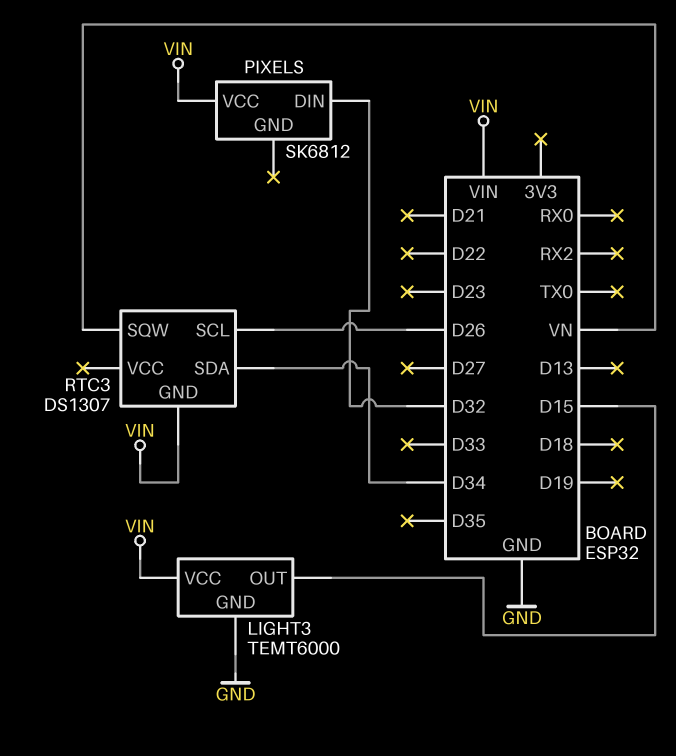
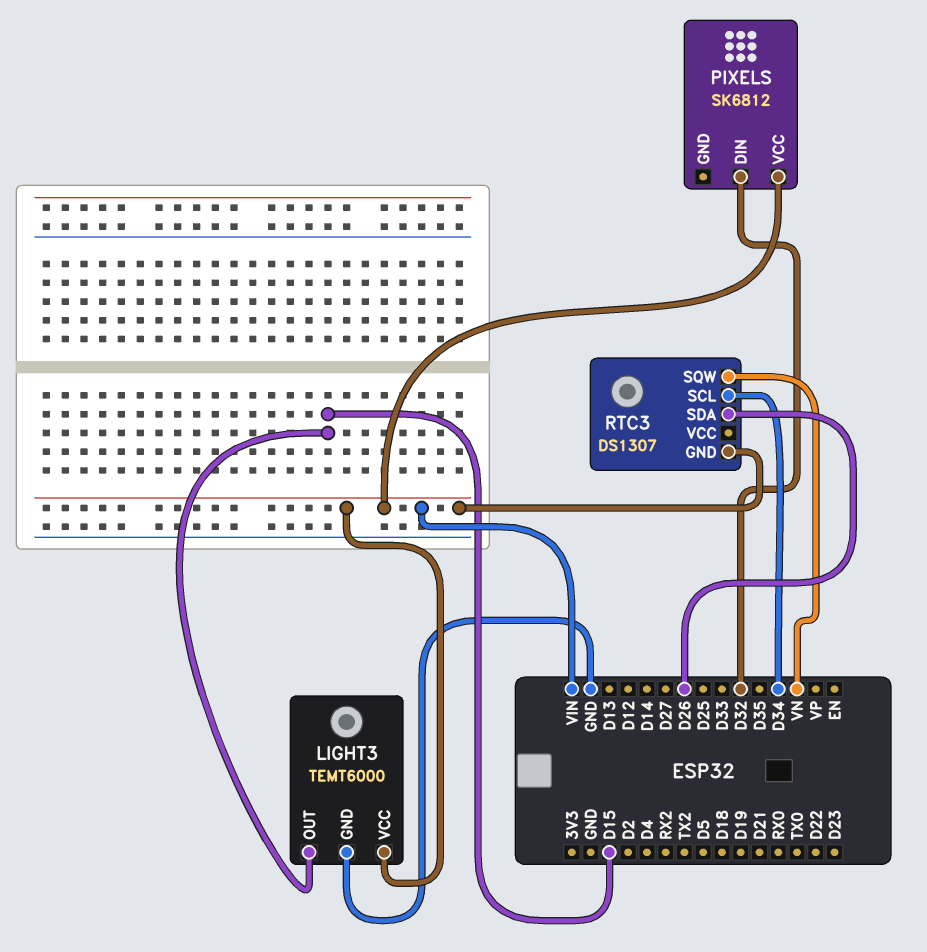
RTC3 pin SCL: D26 -> D34
RTC3 pin SDA: D34 -> D26

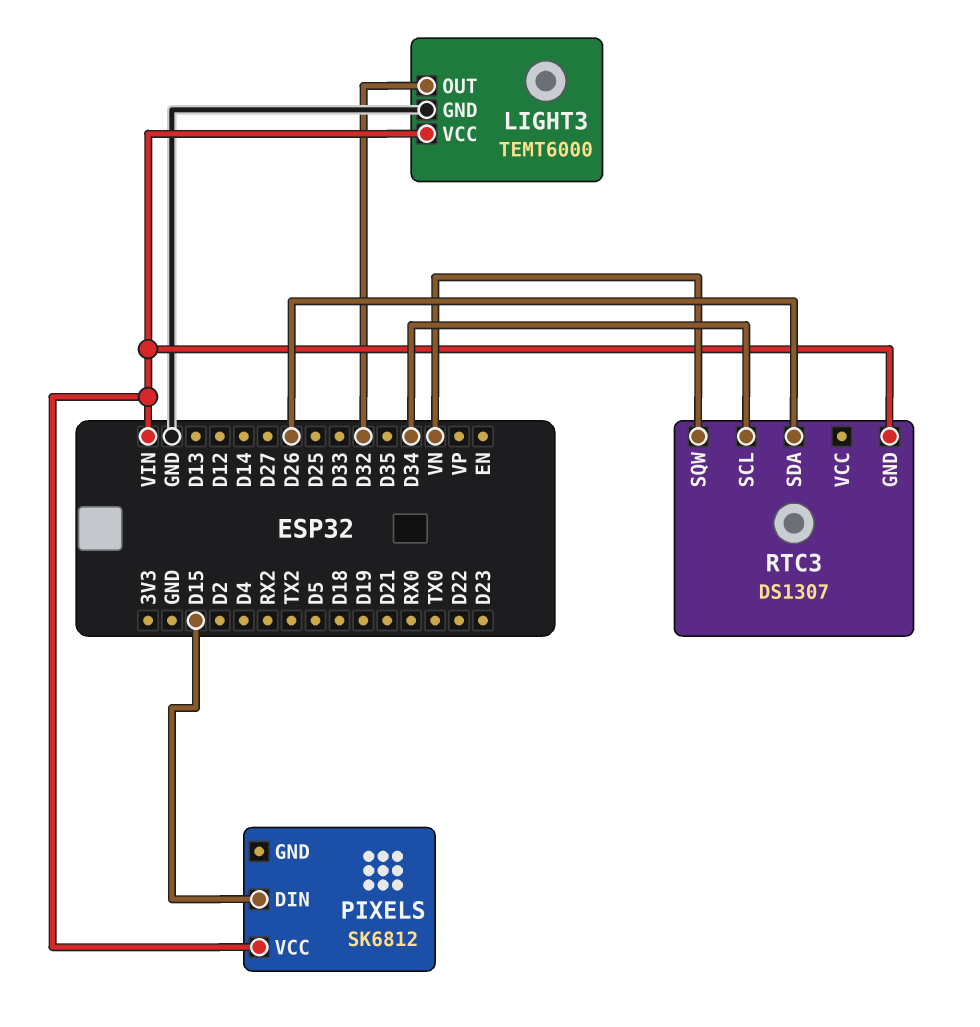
LIGHT3 pin OUT: D15 -> D32
PIXELS pin DIN: D32 -> D15

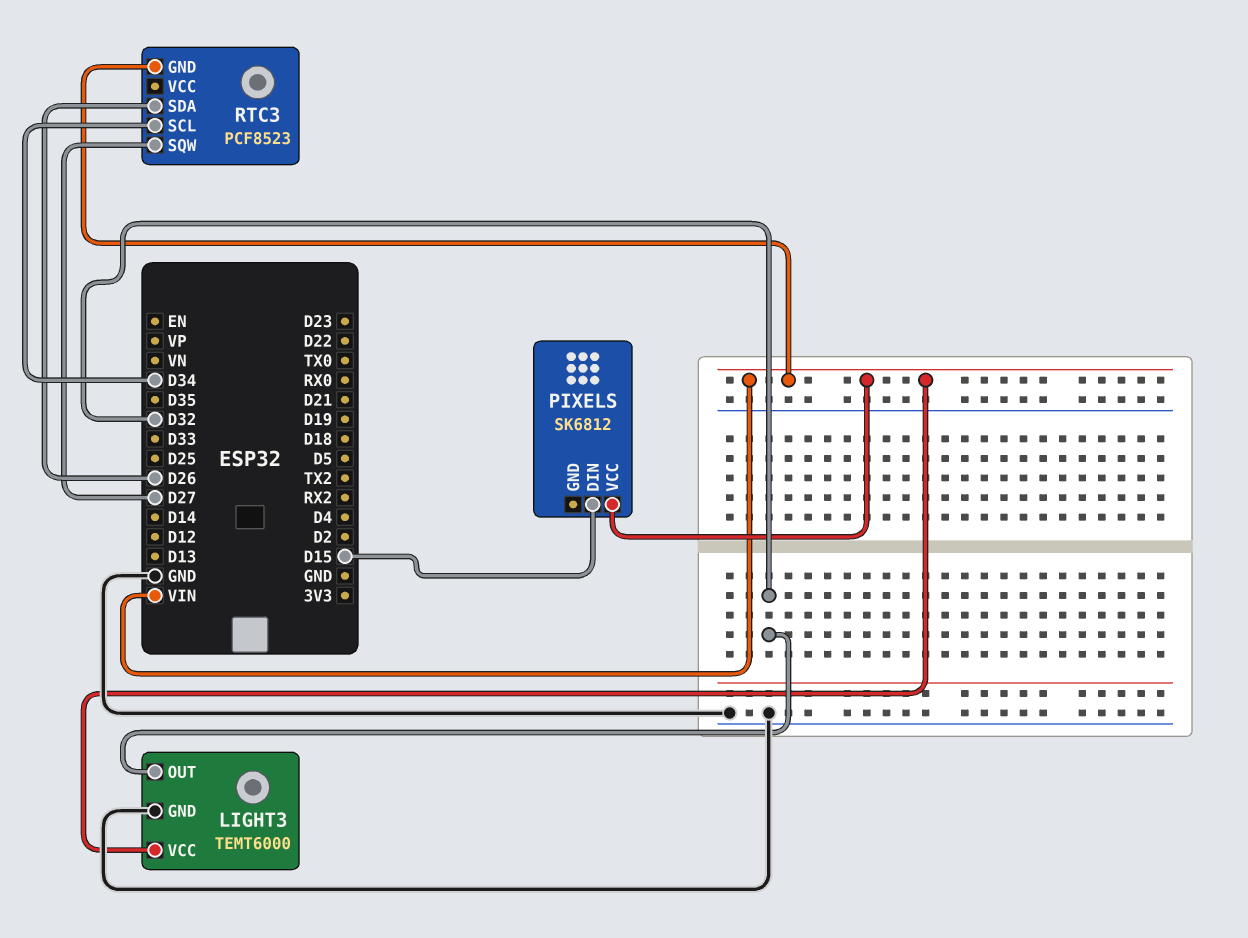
RTC3: DS1307 -> PCF8523
RTC3 pin SQW: VN -> D27

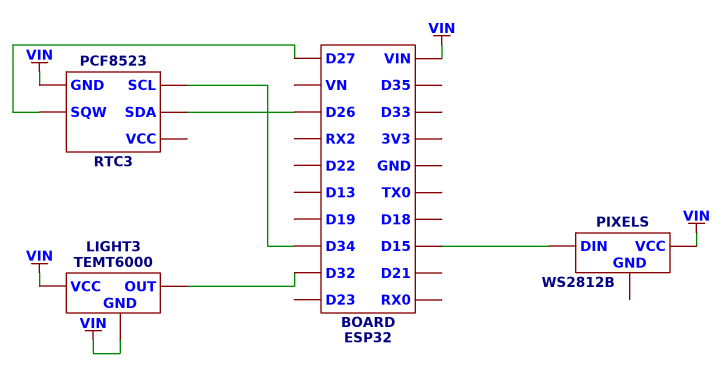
LIGHT3 pin GND: GND -> VIN
PIXELS: SK6812 -> WS2812B

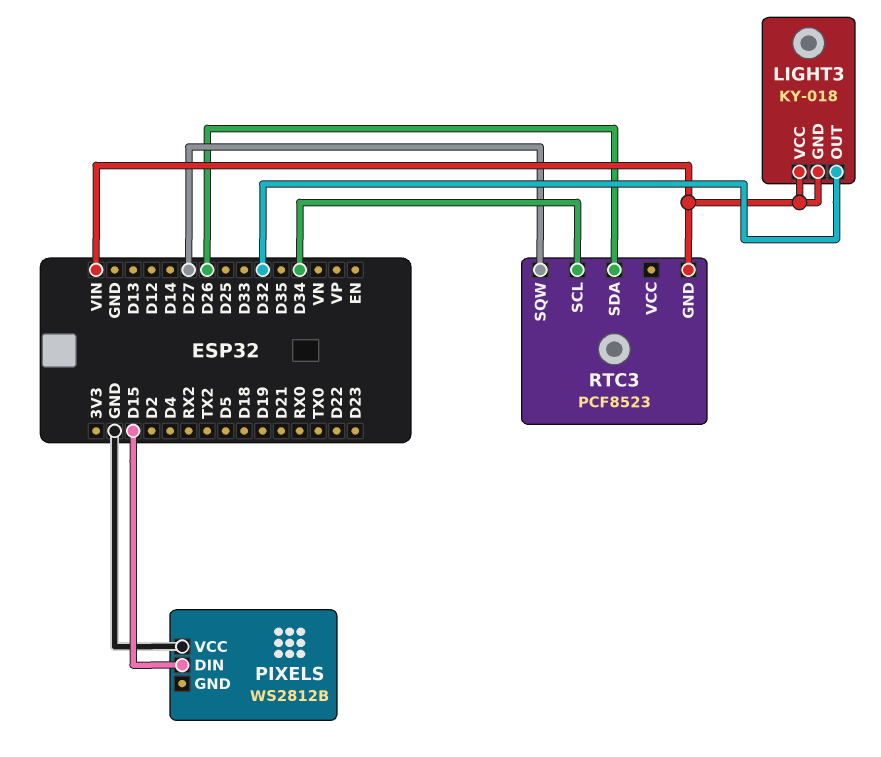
LIGHT3: TEMT6000 -> KY-018
PIXELS pin VCC: VIN -> GND

